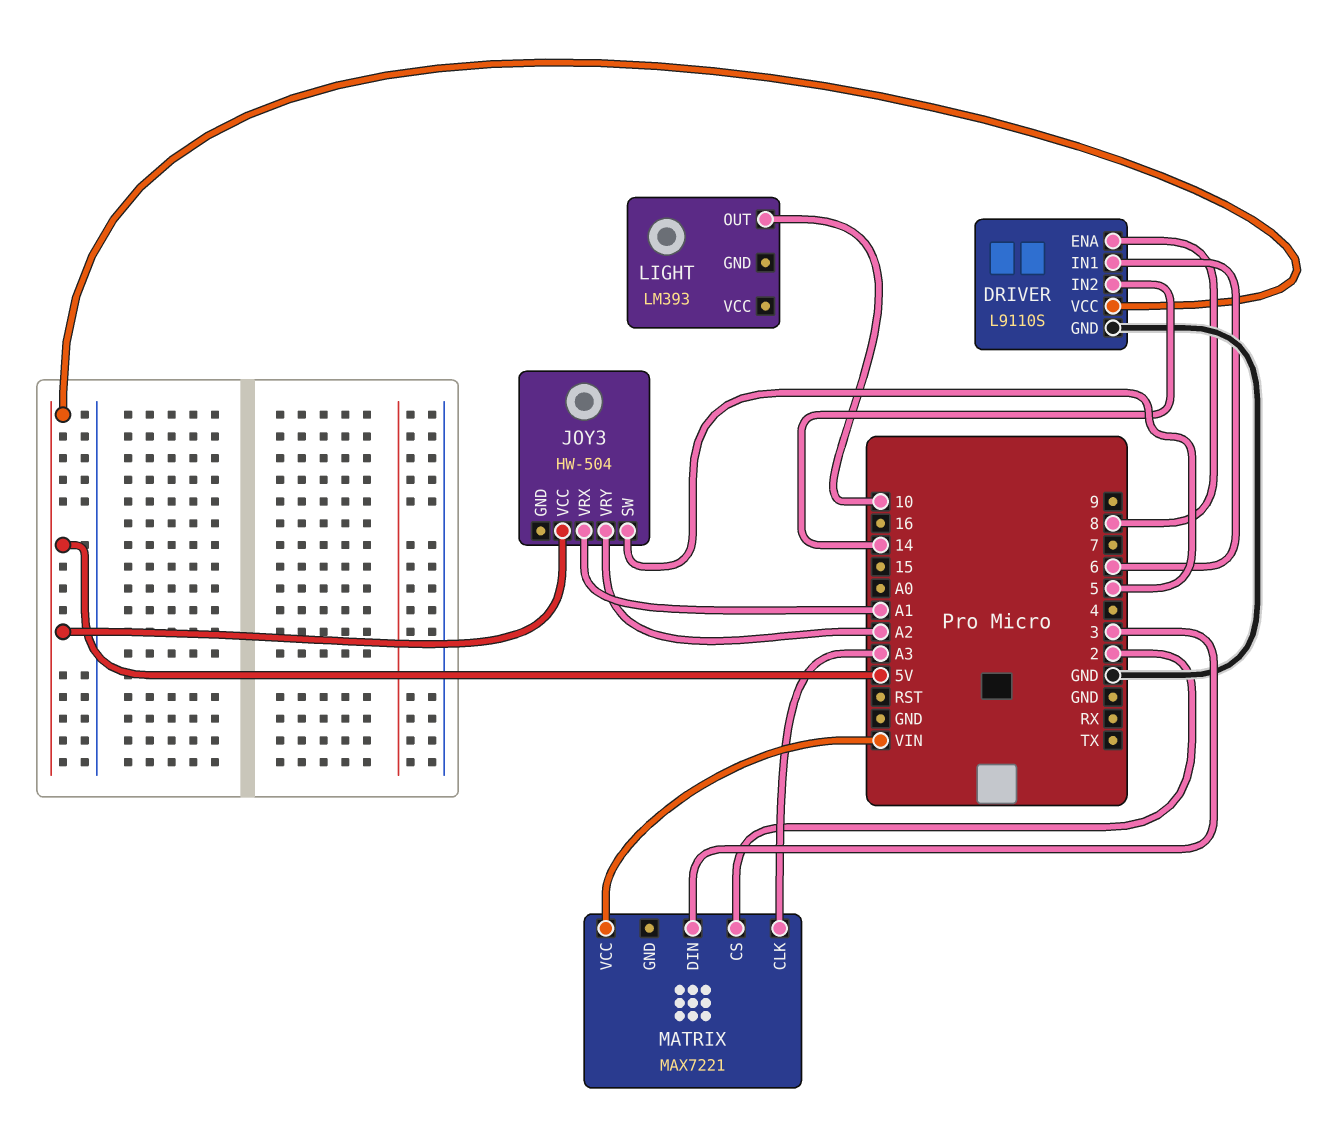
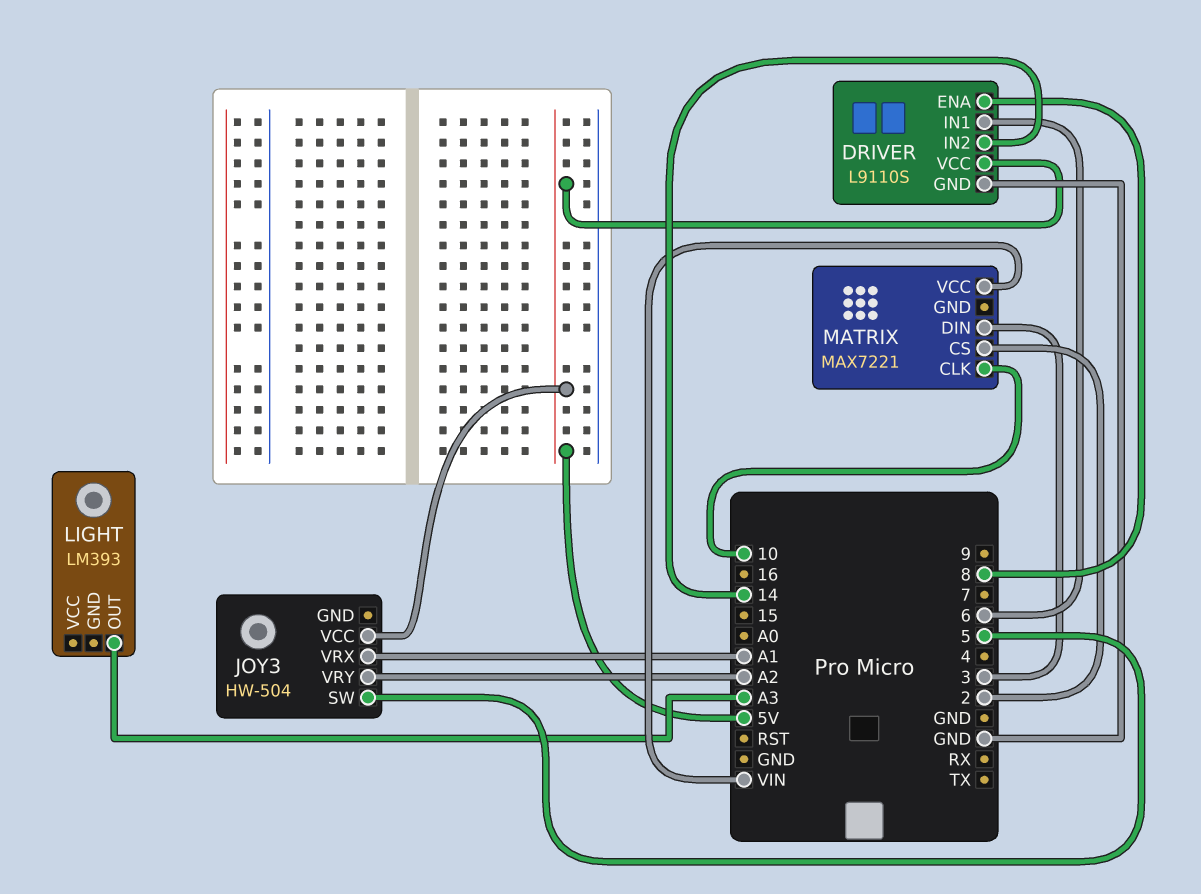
LIGHT pin OUT: 10 -> A3
MATRIX pin CLK: A3 -> 10

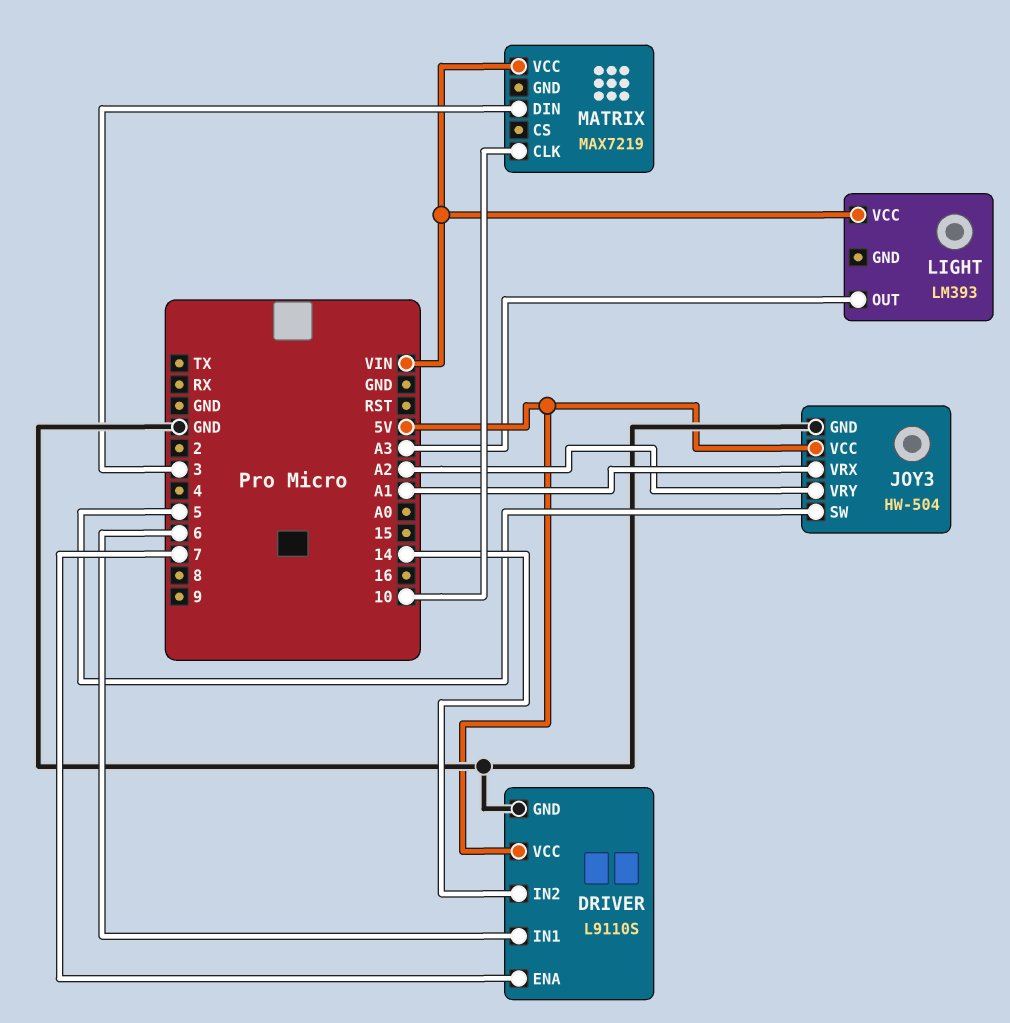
DRIVER pin ENA: 8 -> 7
JOY3 pin GND: none -> GND
LIGHT pin VCC: none -> VIN
MATRIX: MAX7221 -> MAX7219
MATRIX pin CS: 2 -> none

